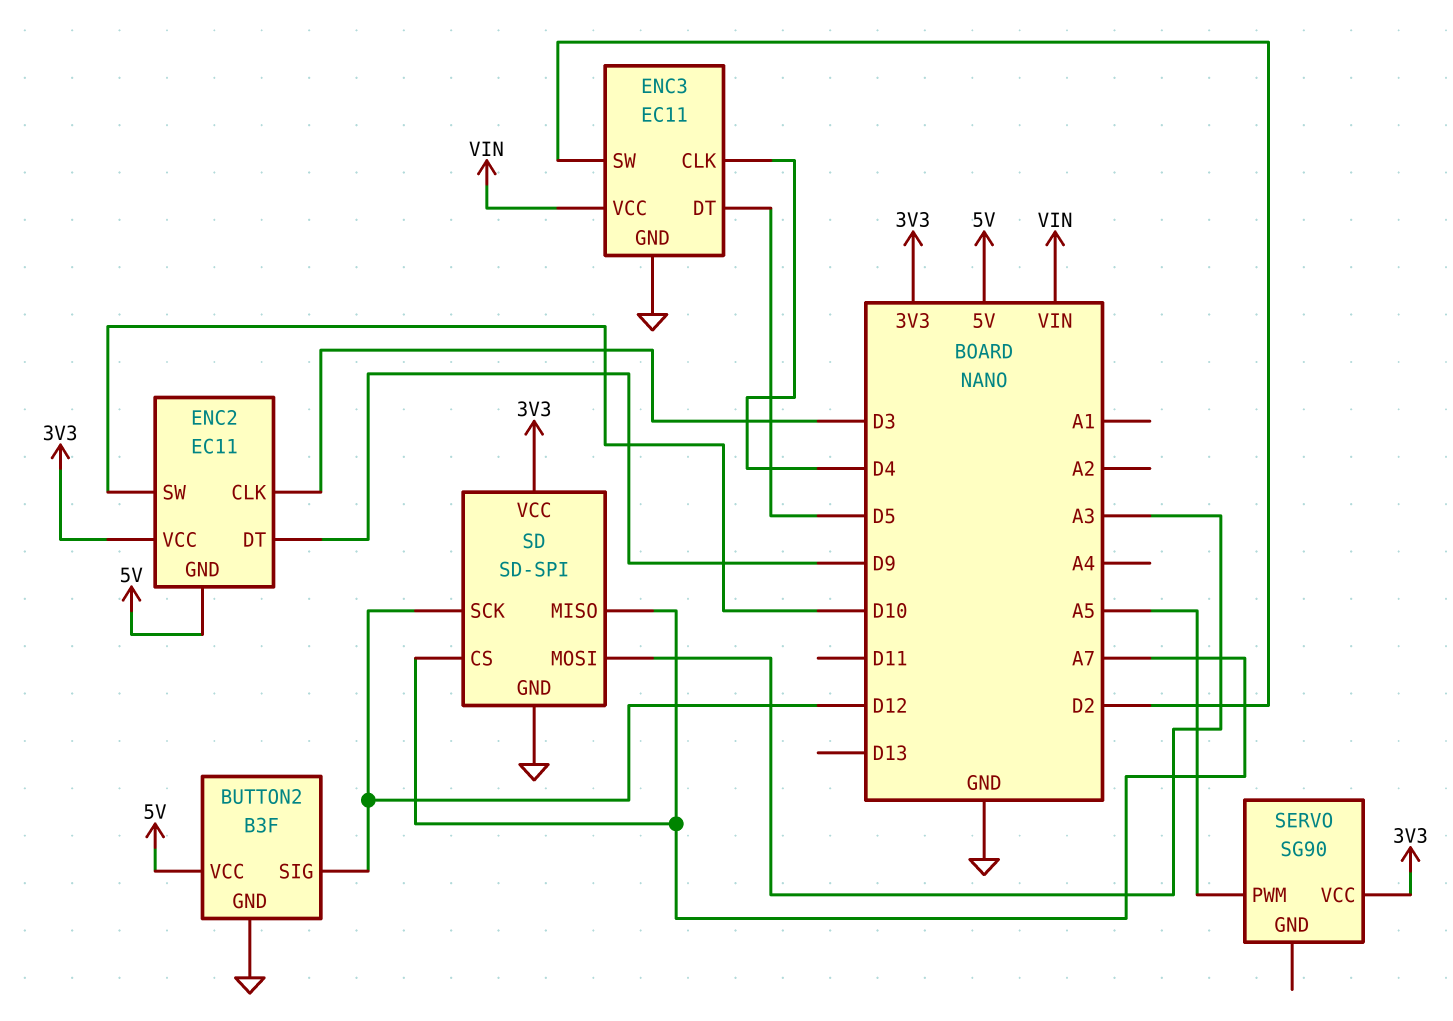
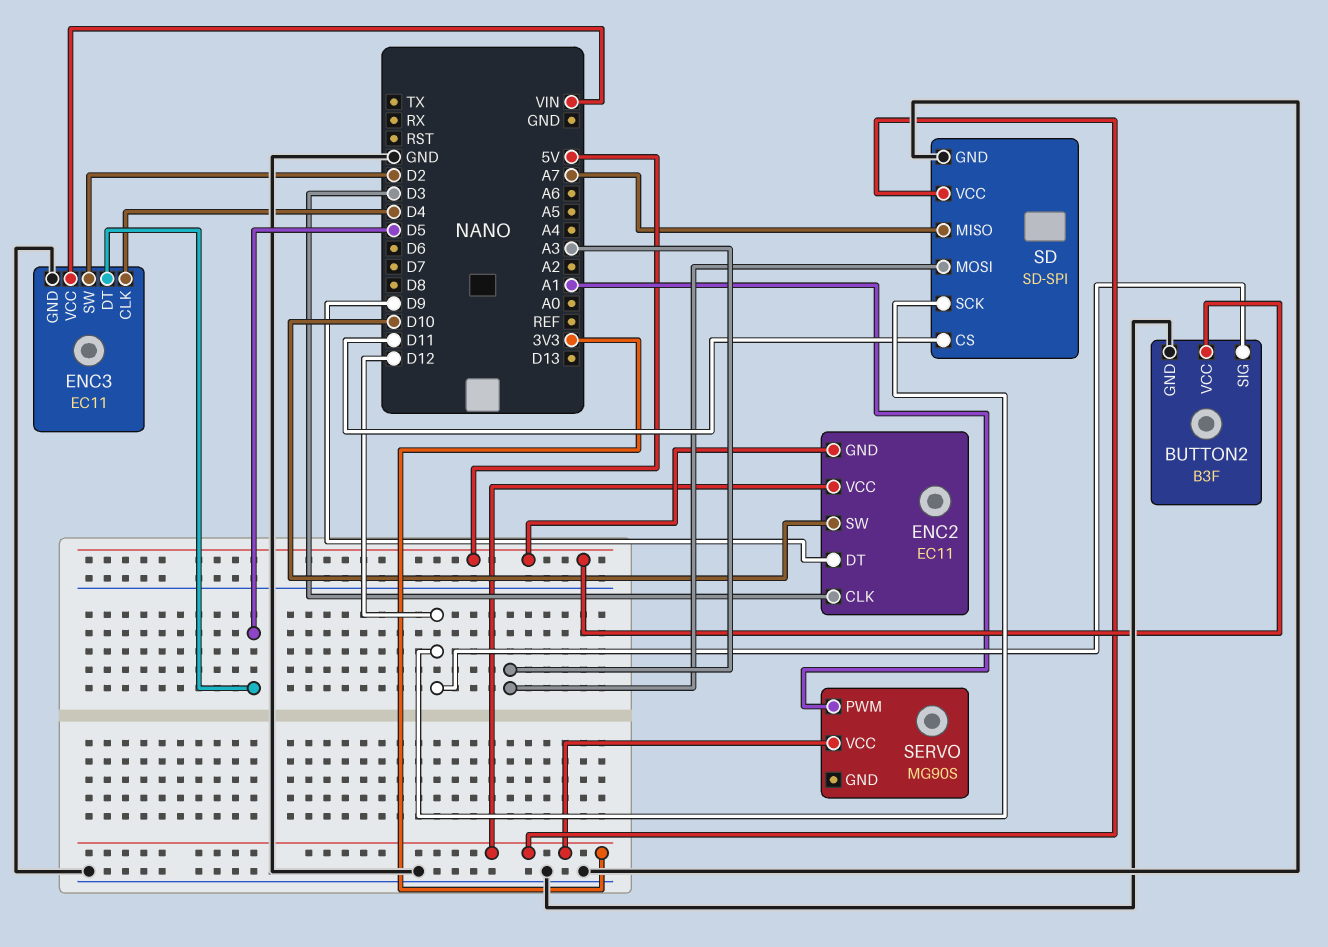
SD pin CS: A7 -> D11
SERVO: SG90 -> MG90S
SERVO pin PWM: A5 -> A1

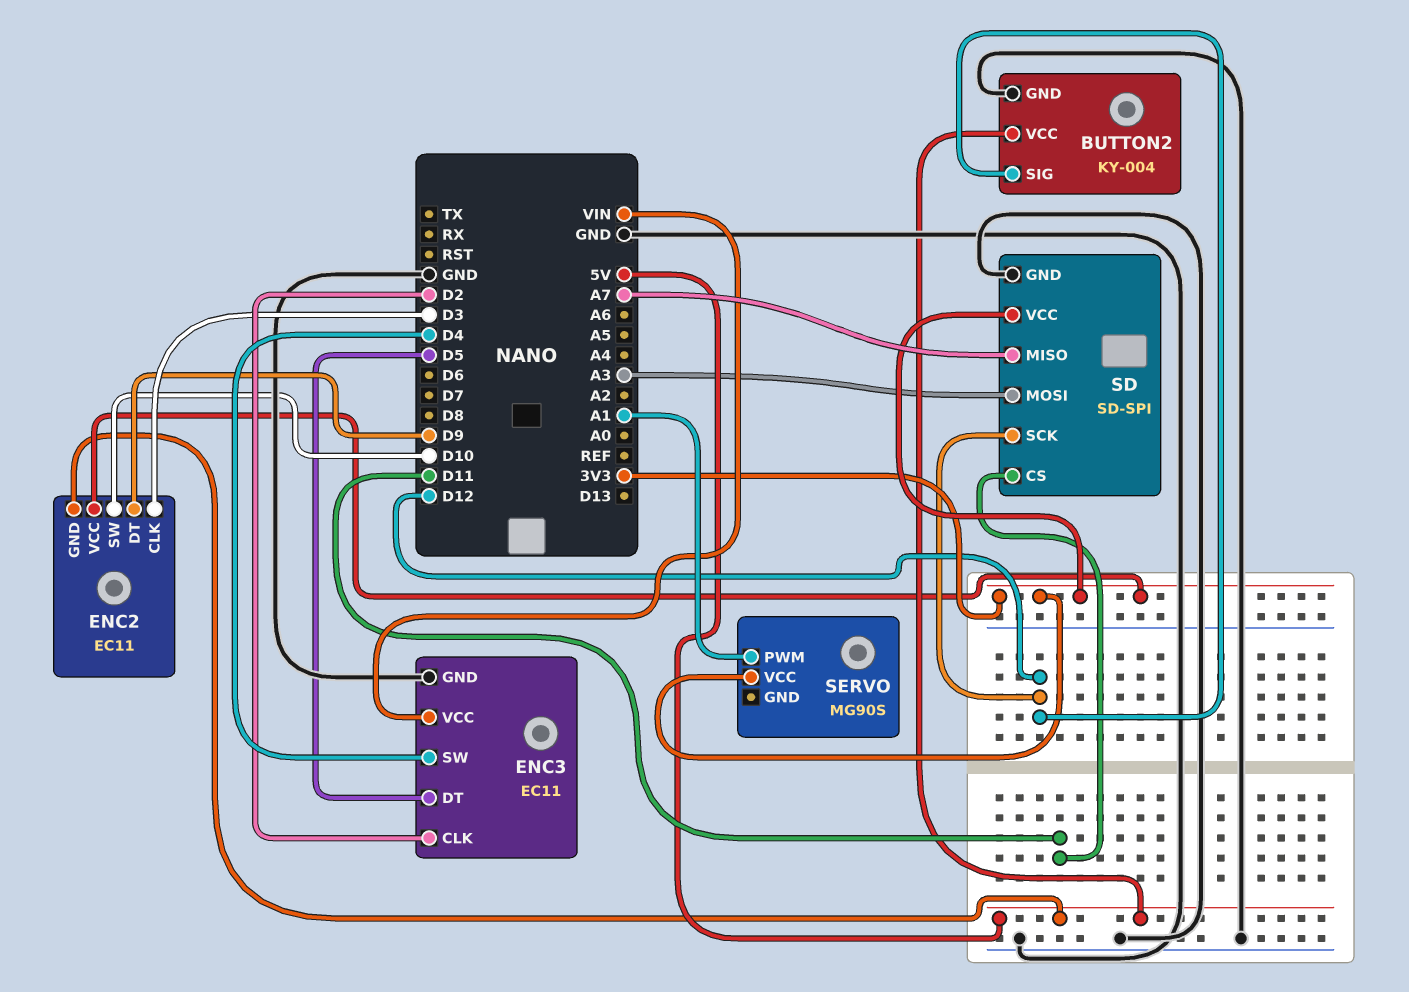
BUTTON2: B3F -> KY-004
ENC3 pin CLK: D4 -> D2
ENC3 pin SW: D2 -> D4

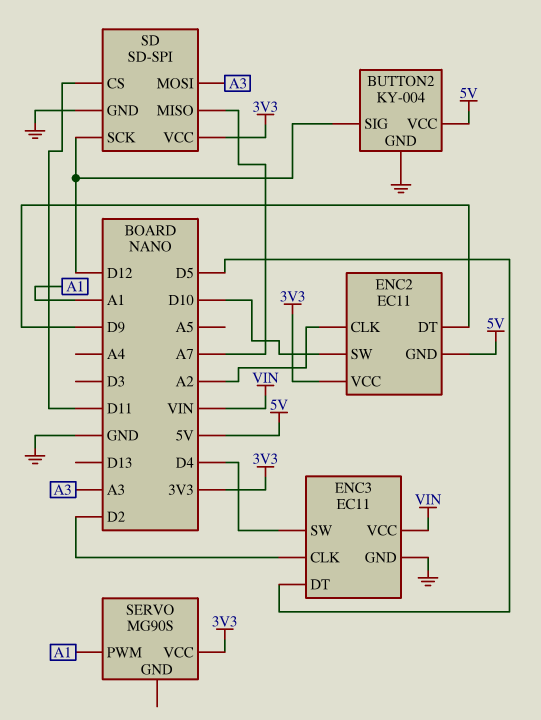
ENC2 pin CLK: D3 -> A2

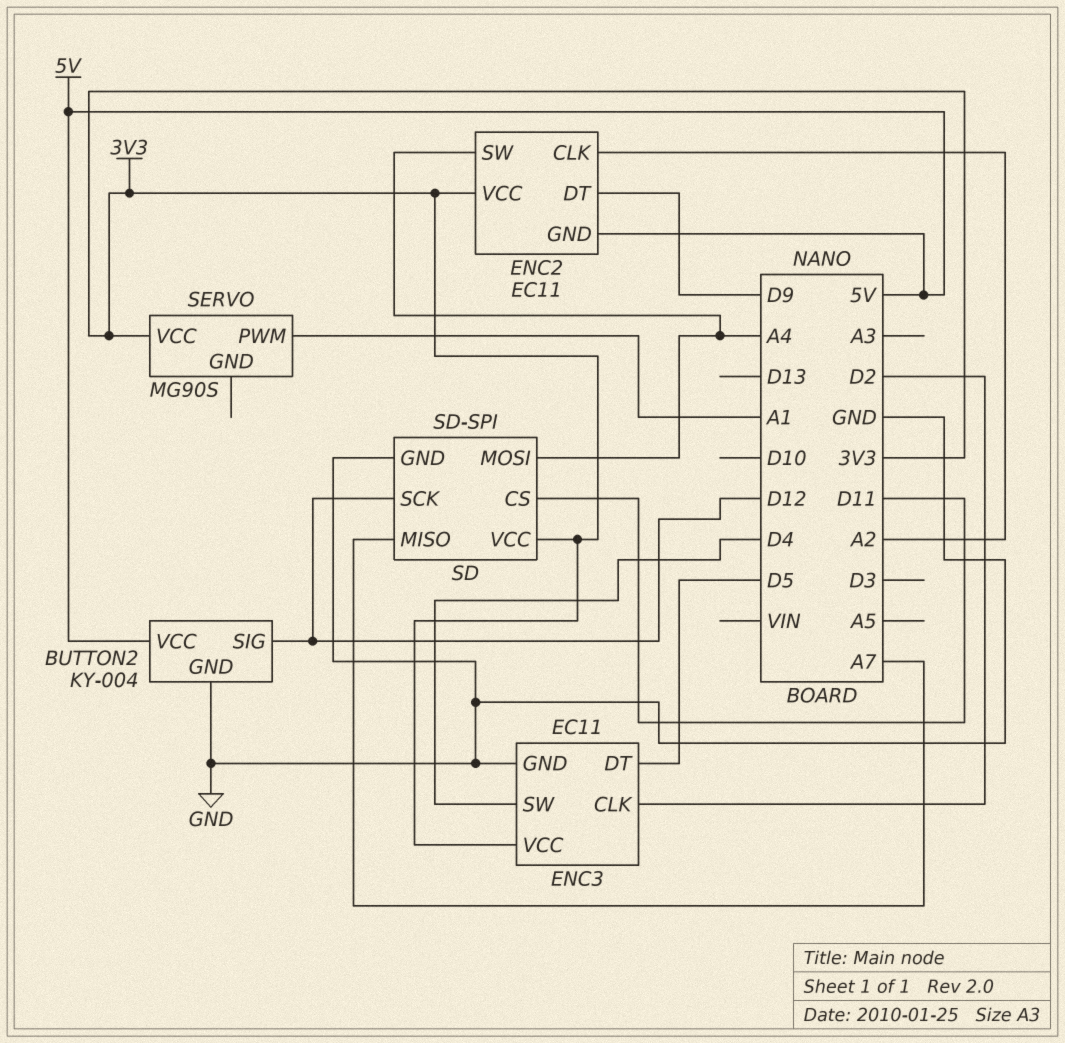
ENC2 pin SW: D10 -> A4
ENC3 pin VCC: VIN -> 3V3
SD pin MOSI: A3 -> A4

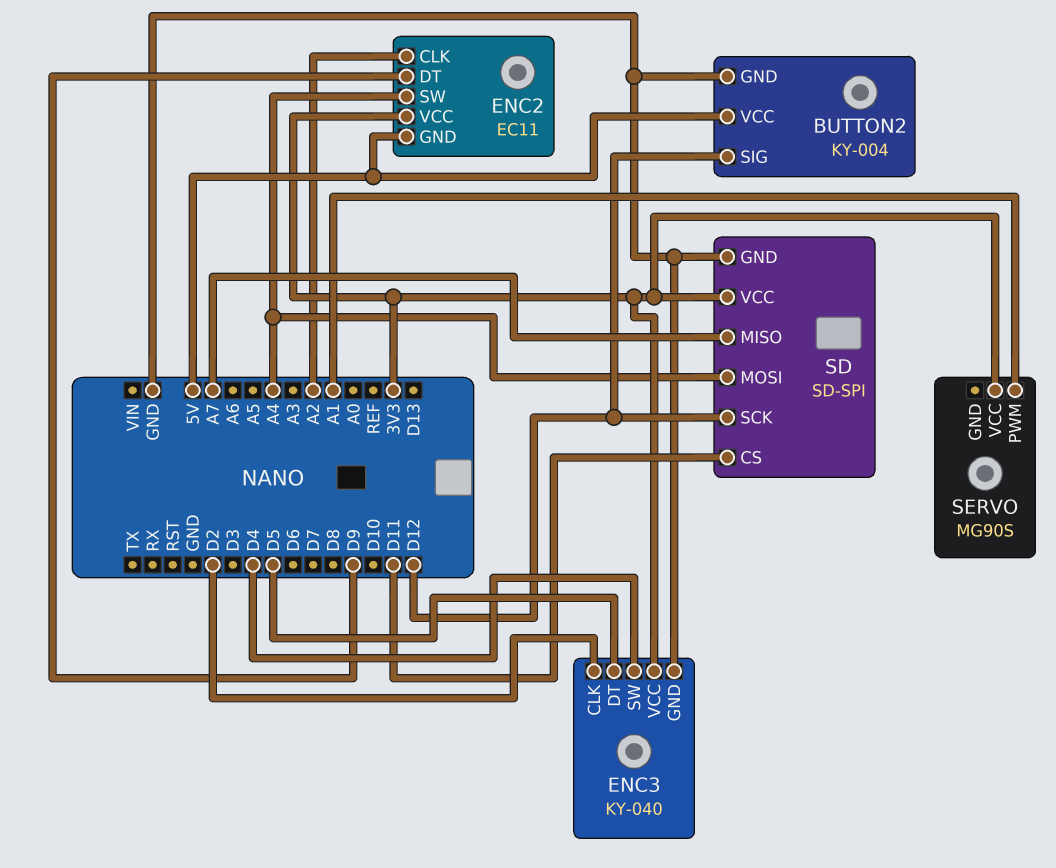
ENC3: EC11 -> KY-040

